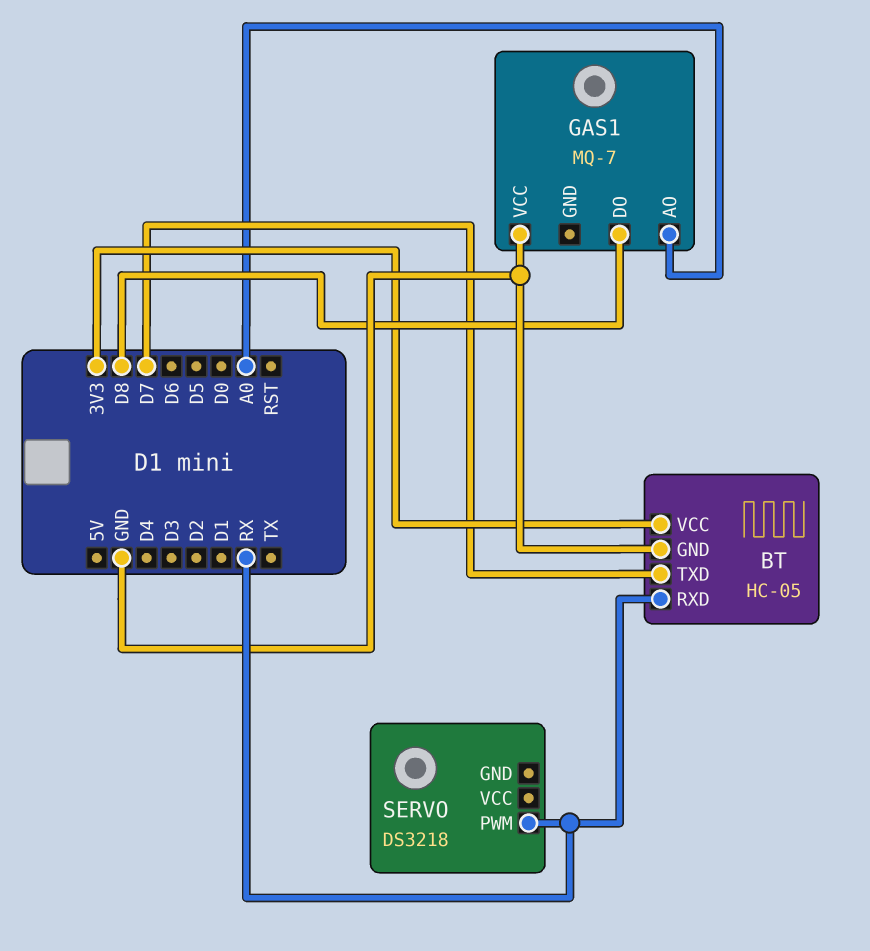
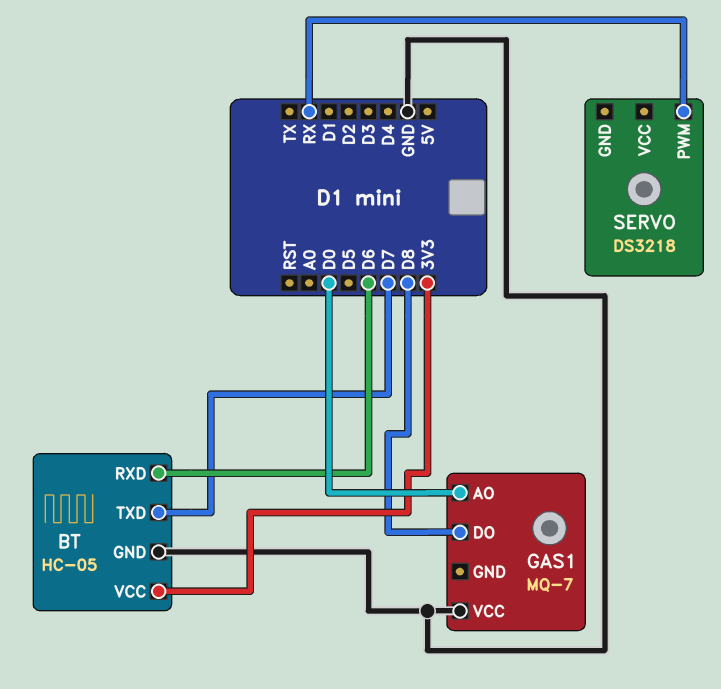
BT pin RXD: RX -> D6
GAS1 pin AO: A0 -> D0

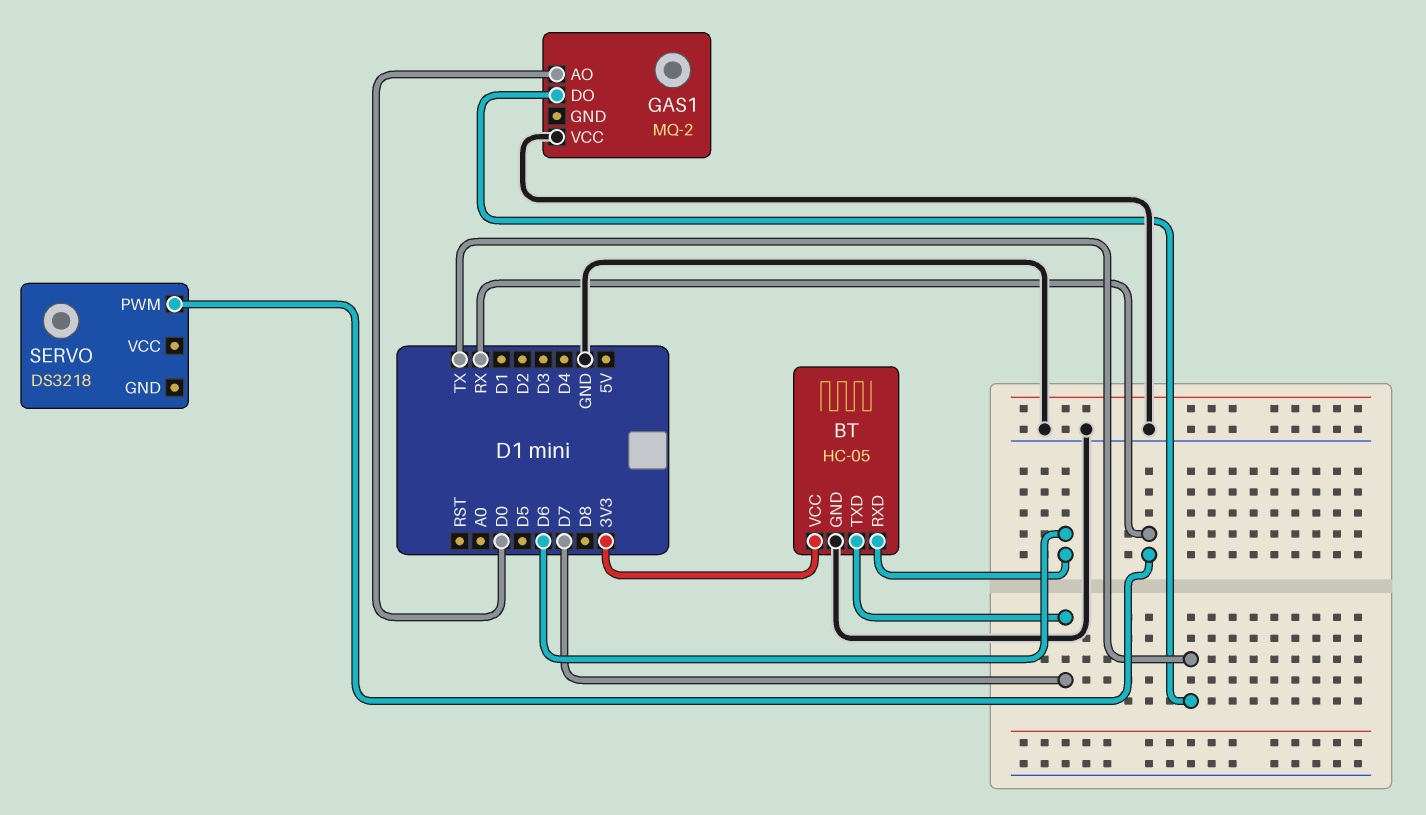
GAS1: MQ-7 -> MQ-2
GAS1 pin DO: D8 -> TX

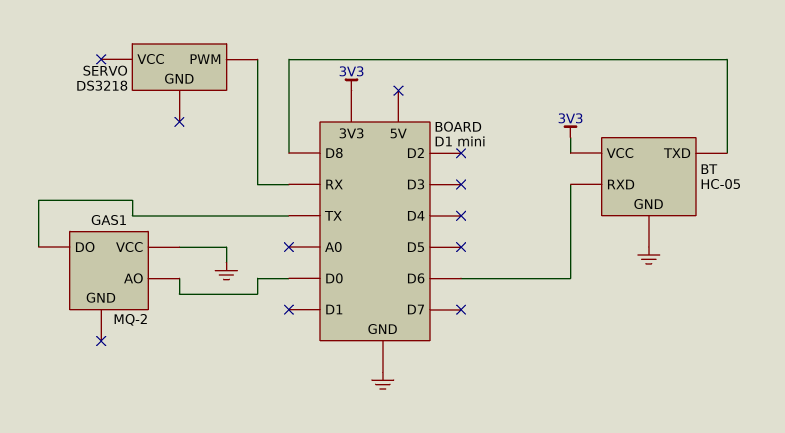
BT pin TXD: D7 -> D8

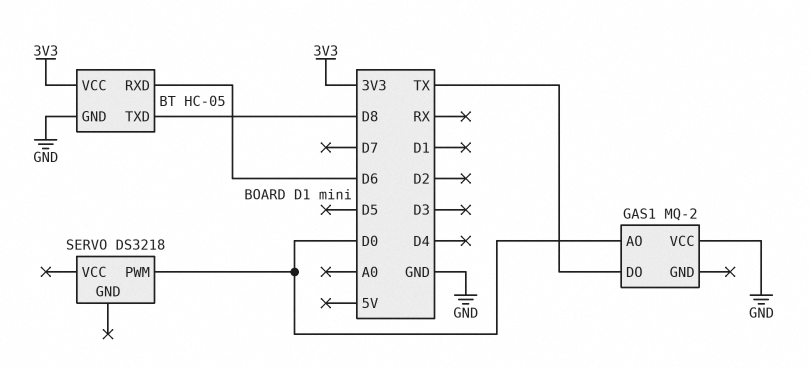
SERVO pin PWM: RX -> D0

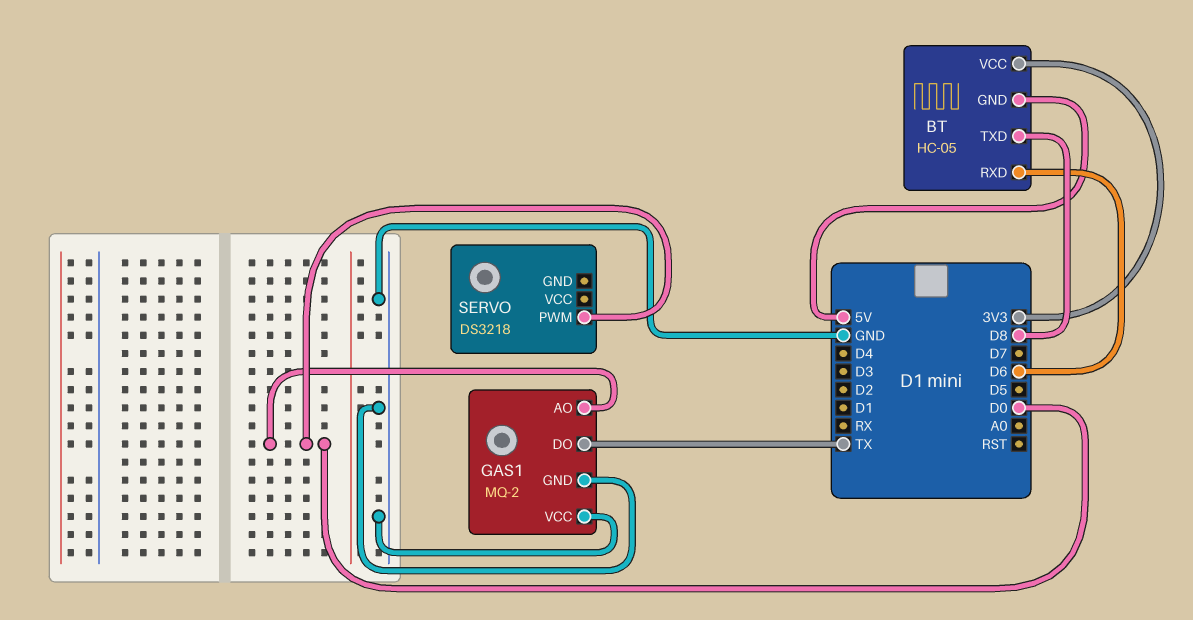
BT pin GND: GND -> 5V
GAS1 pin GND: none -> GND

